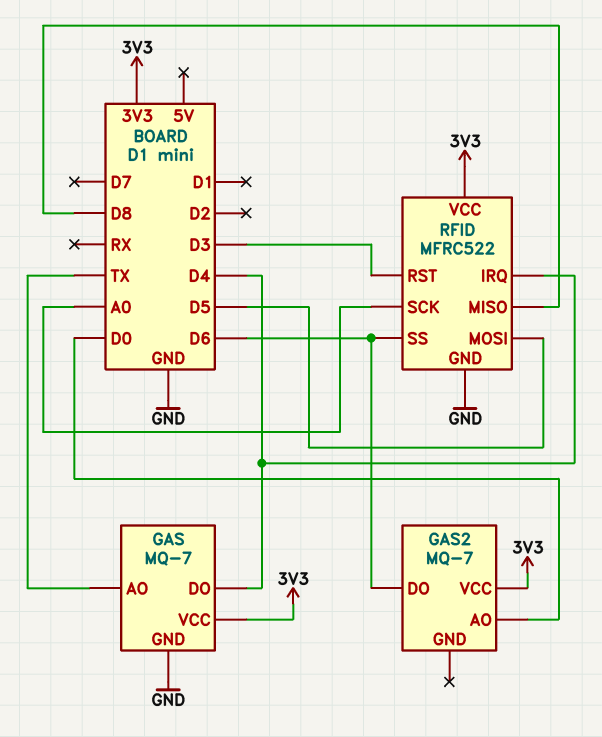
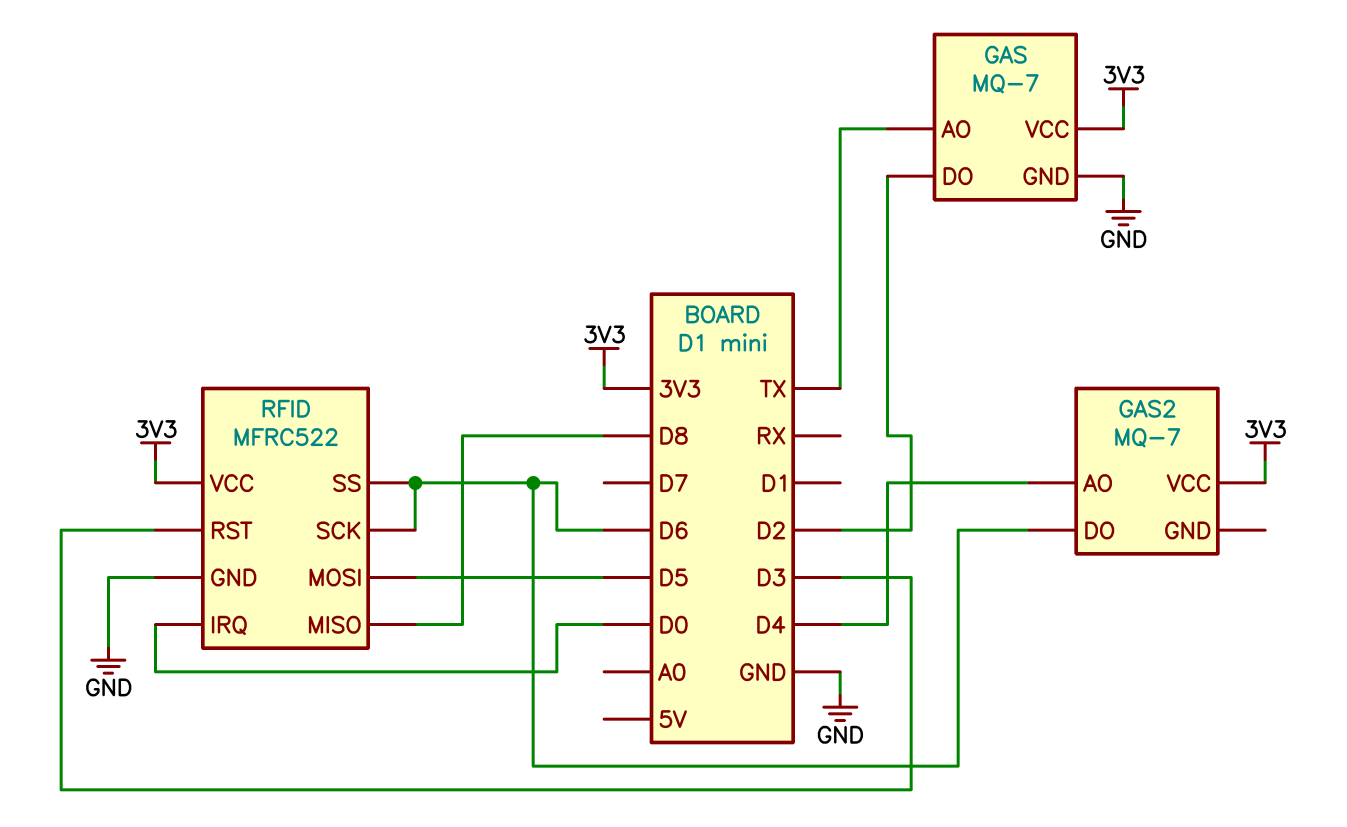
GAS pin DO: D4 -> D2
GAS2 pin AO: D0 -> D4
RFID pin IRQ: D4 -> D0
RFID pin SCK: A0 -> D6

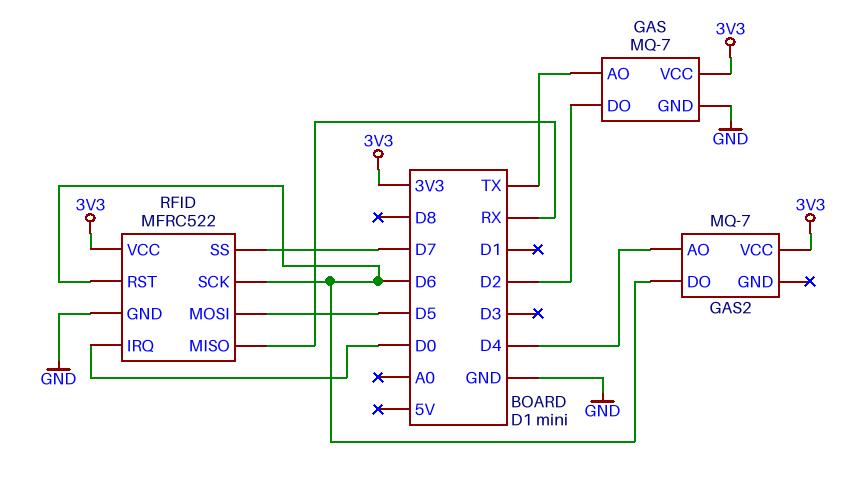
RFID pin MISO: D8 -> RX
RFID pin RST: D3 -> D6
RFID pin SS: D6 -> D7

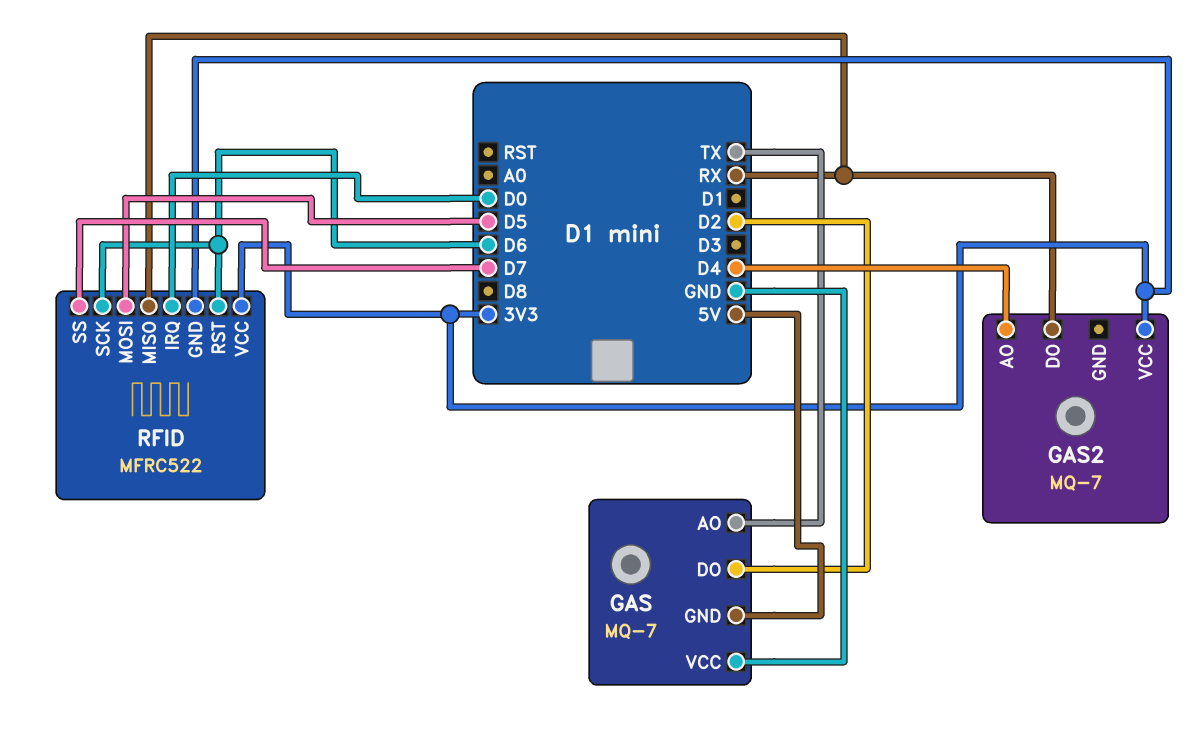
GAS pin GND: GND -> 5V
GAS pin VCC: 3V3 -> GND
GAS2 pin DO: D6 -> RX
RFID pin GND: GND -> 3V3

